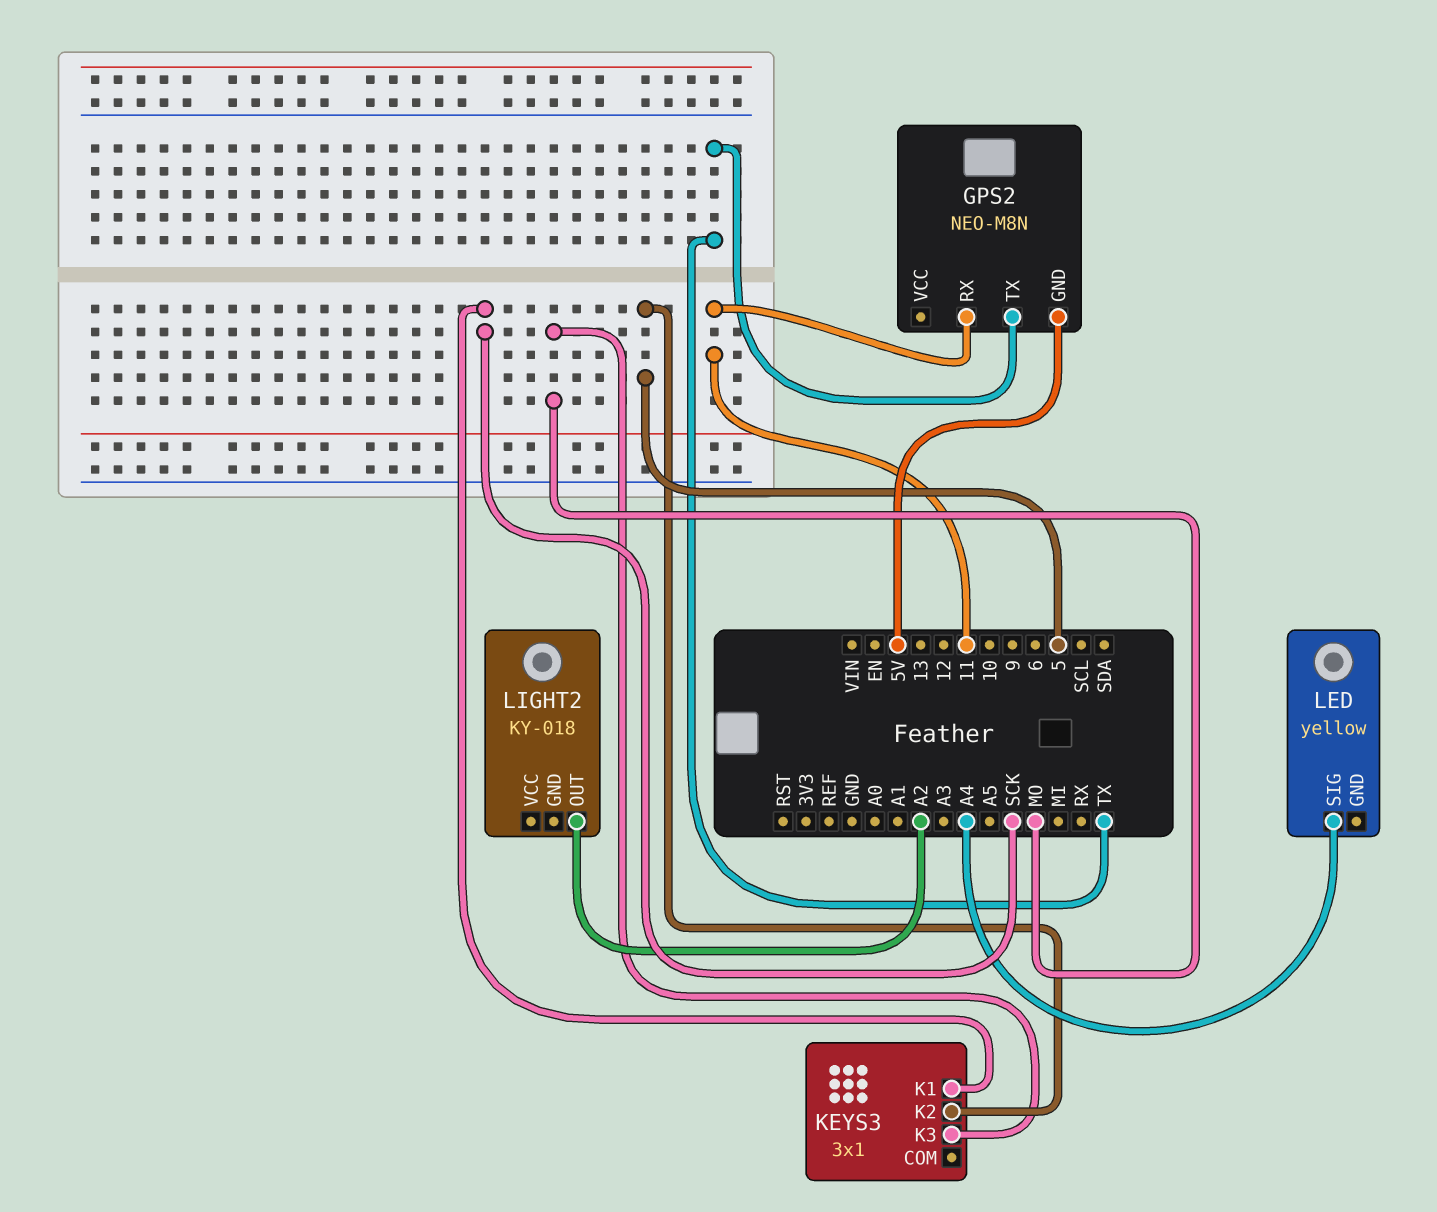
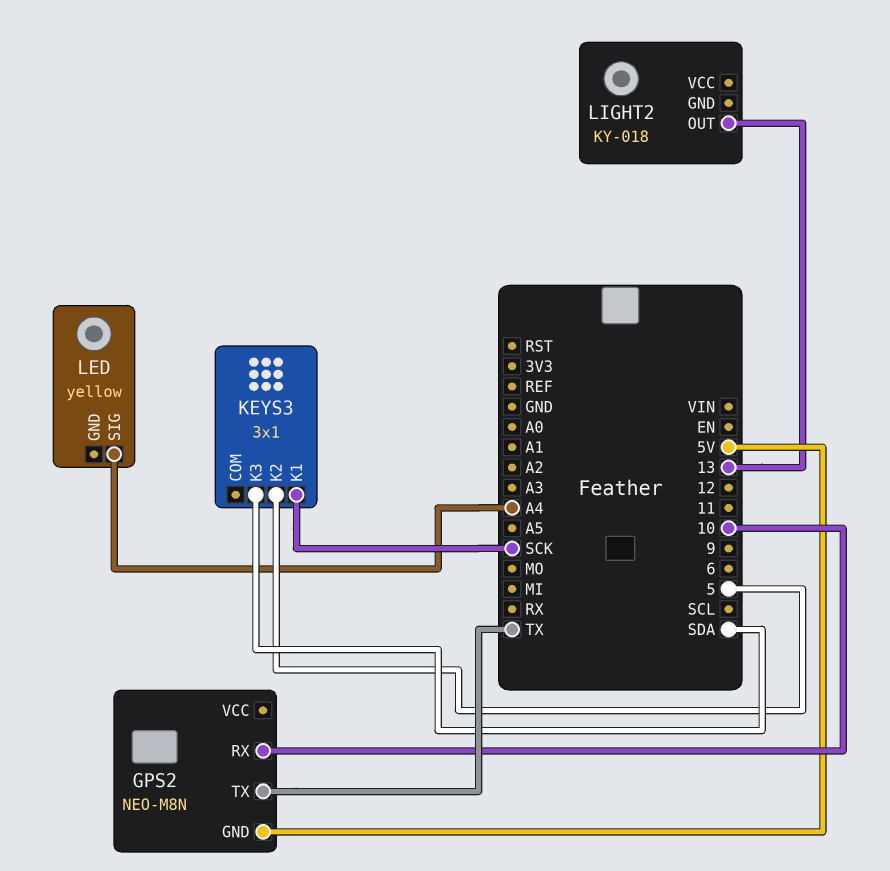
GPS2 pin RX: 11 -> 10
KEYS3 pin K3: MO -> SDA
LIGHT2 pin OUT: A2 -> 13

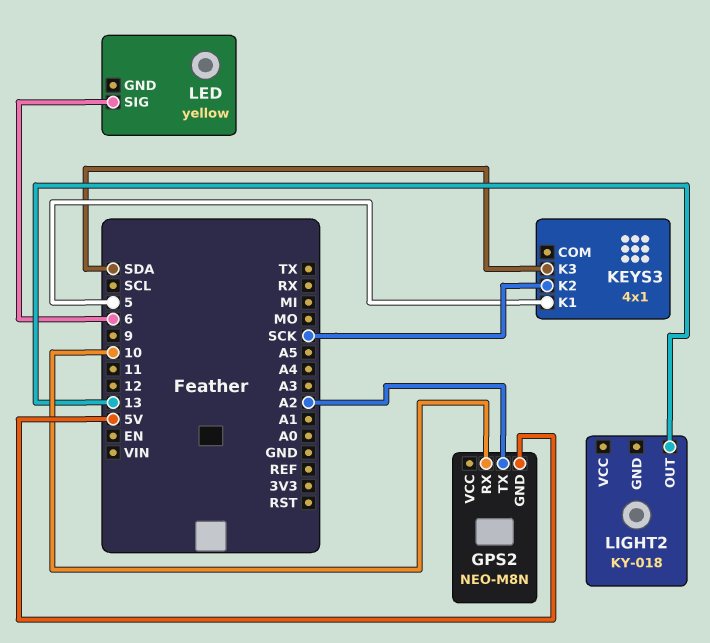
GPS2 pin TX: TX -> A2
KEYS3: 3x1 -> 4x1
KEYS3 pin K1: SCK -> 5
KEYS3 pin K2: 5 -> SCK
LED pin SIG: A4 -> 6

